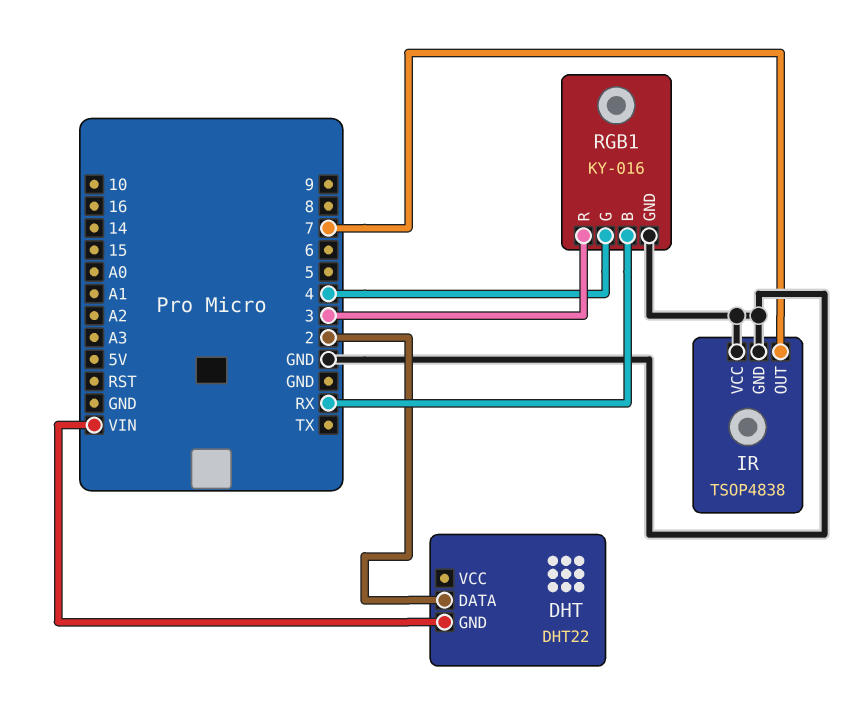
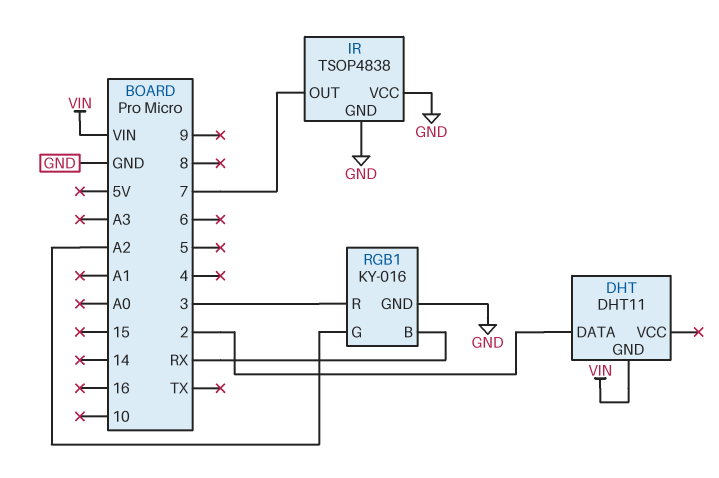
DHT: DHT22 -> DHT11
RGB1 pin G: 4 -> A2

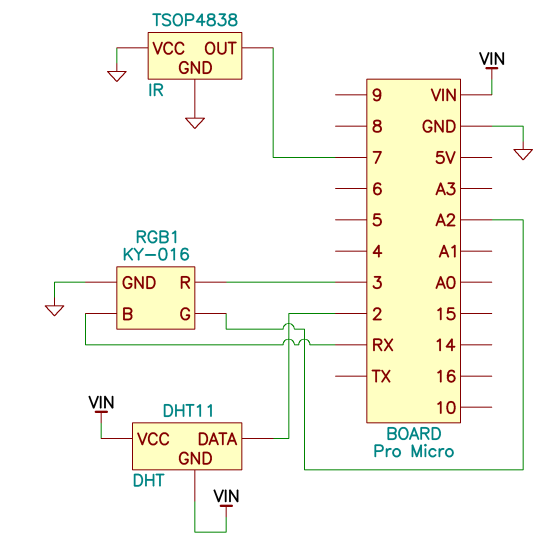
DHT pin VCC: none -> VIN

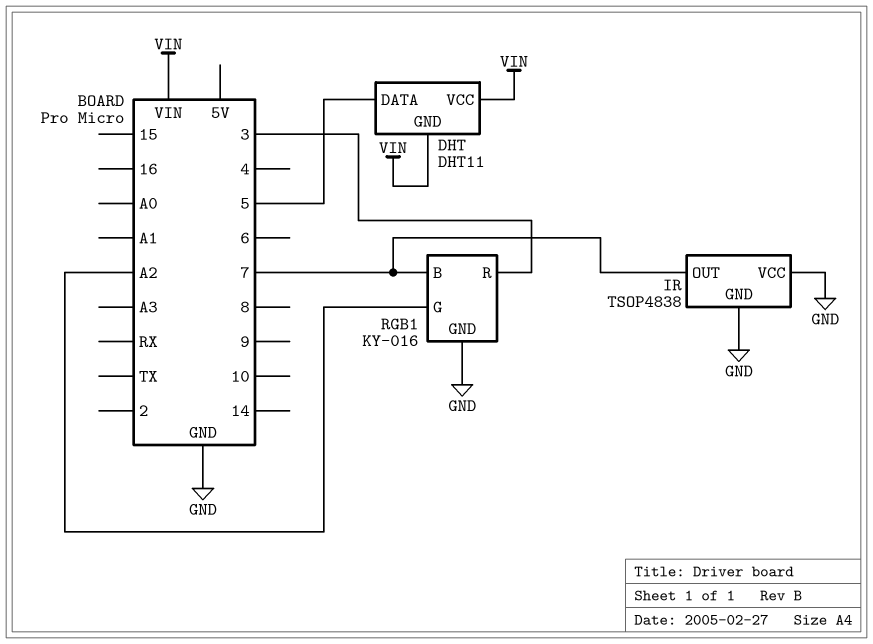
DHT pin DATA: 2 -> 5
RGB1 pin B: RX -> 7

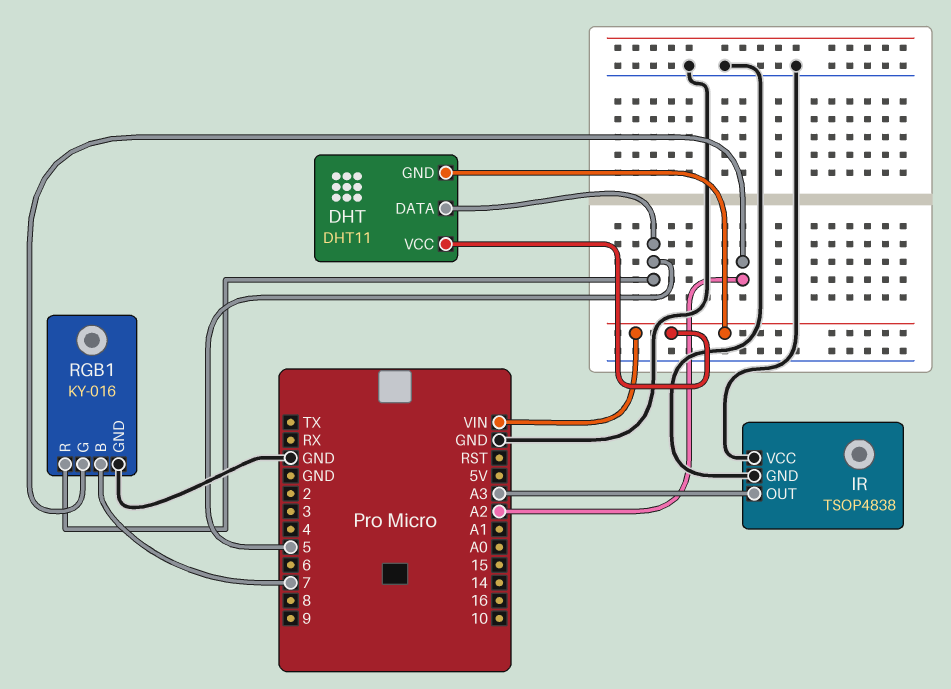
IR pin OUT: 7 -> A3
RGB1 pin R: 3 -> 5

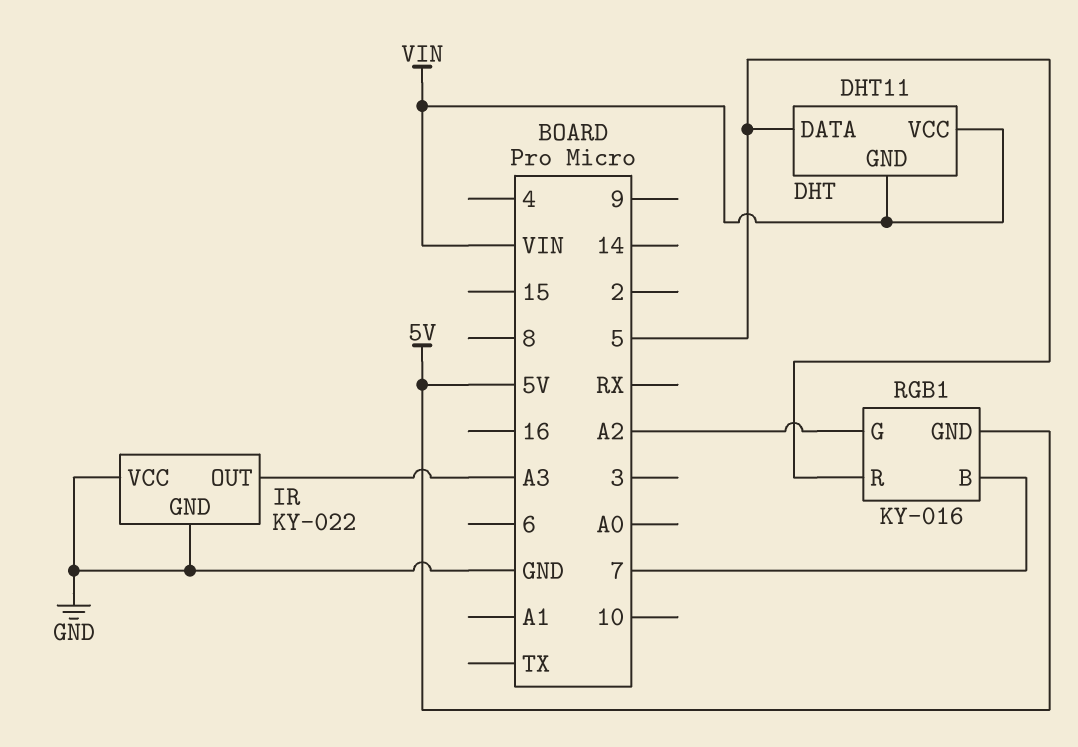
IR: TSOP4838 -> KY-022
RGB1 pin GND: GND -> 5V

